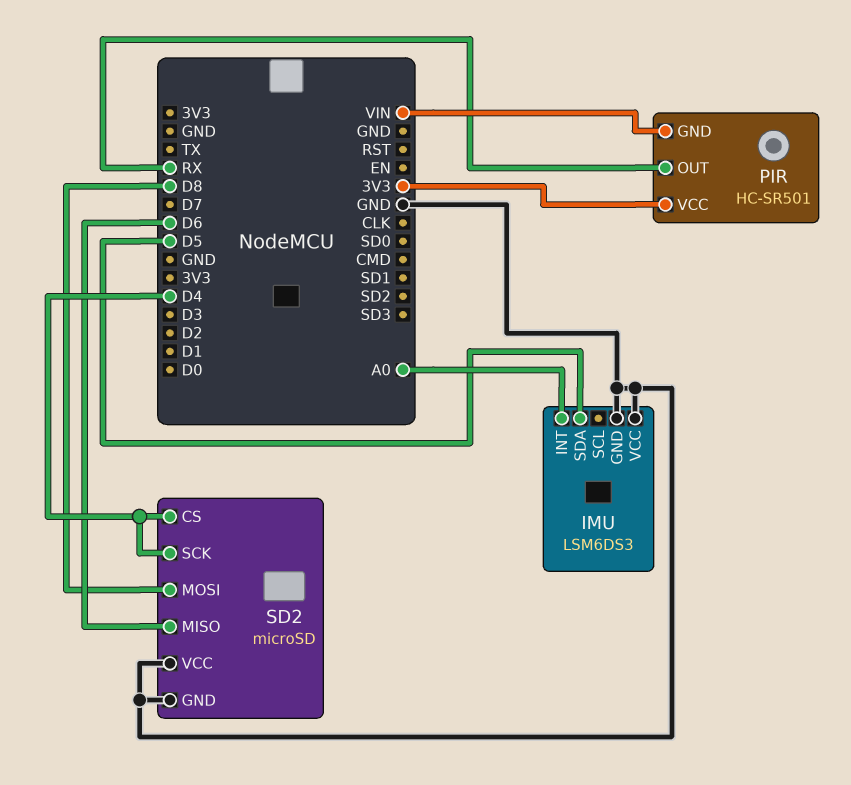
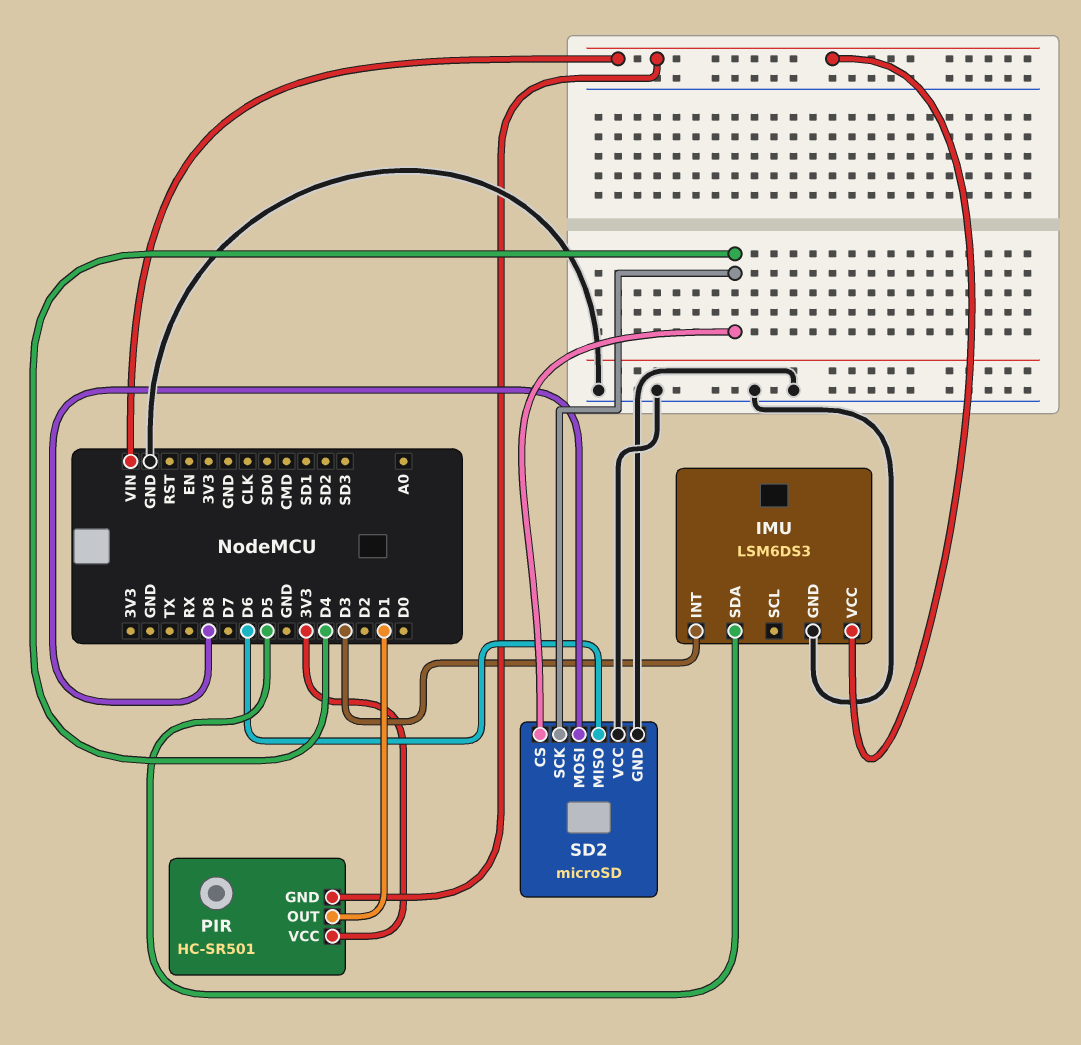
IMU pin INT: A0 -> D3
IMU pin VCC: GND -> VIN
PIR pin OUT: RX -> D1

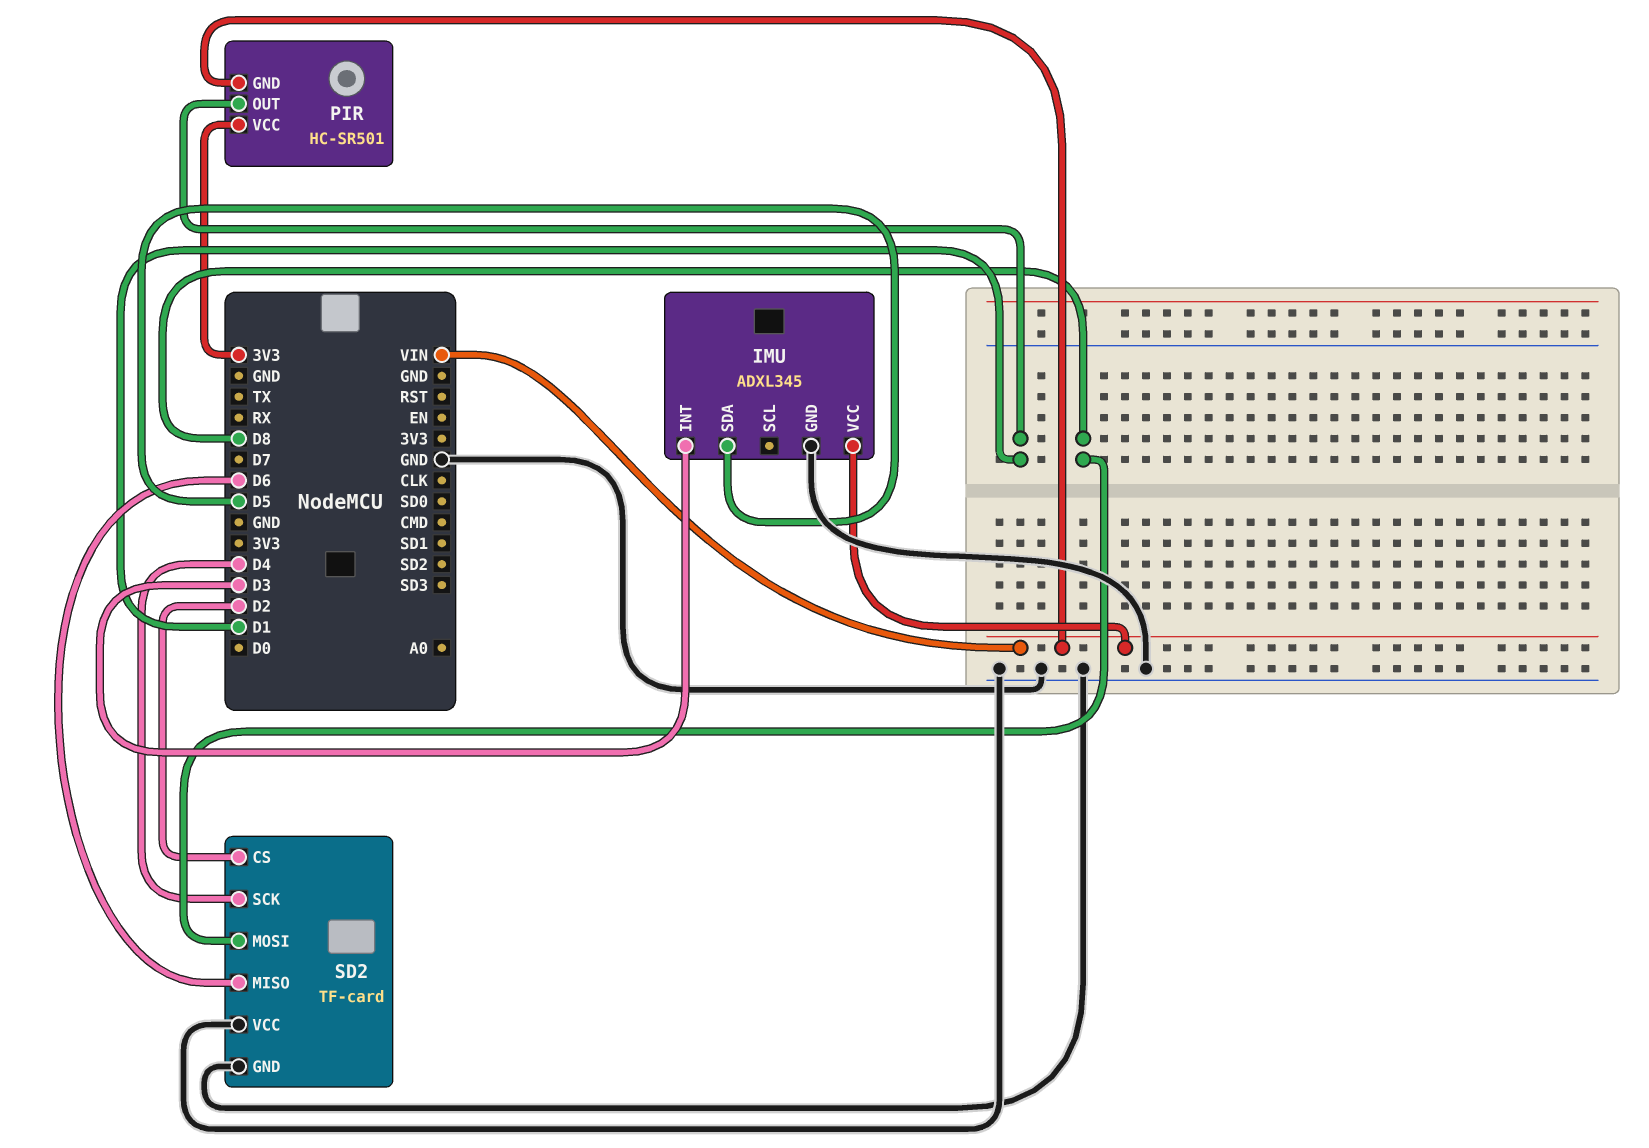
IMU: LSM6DS3 -> ADXL345
SD2: microSD -> TF-card
SD2 pin CS: D4 -> D2

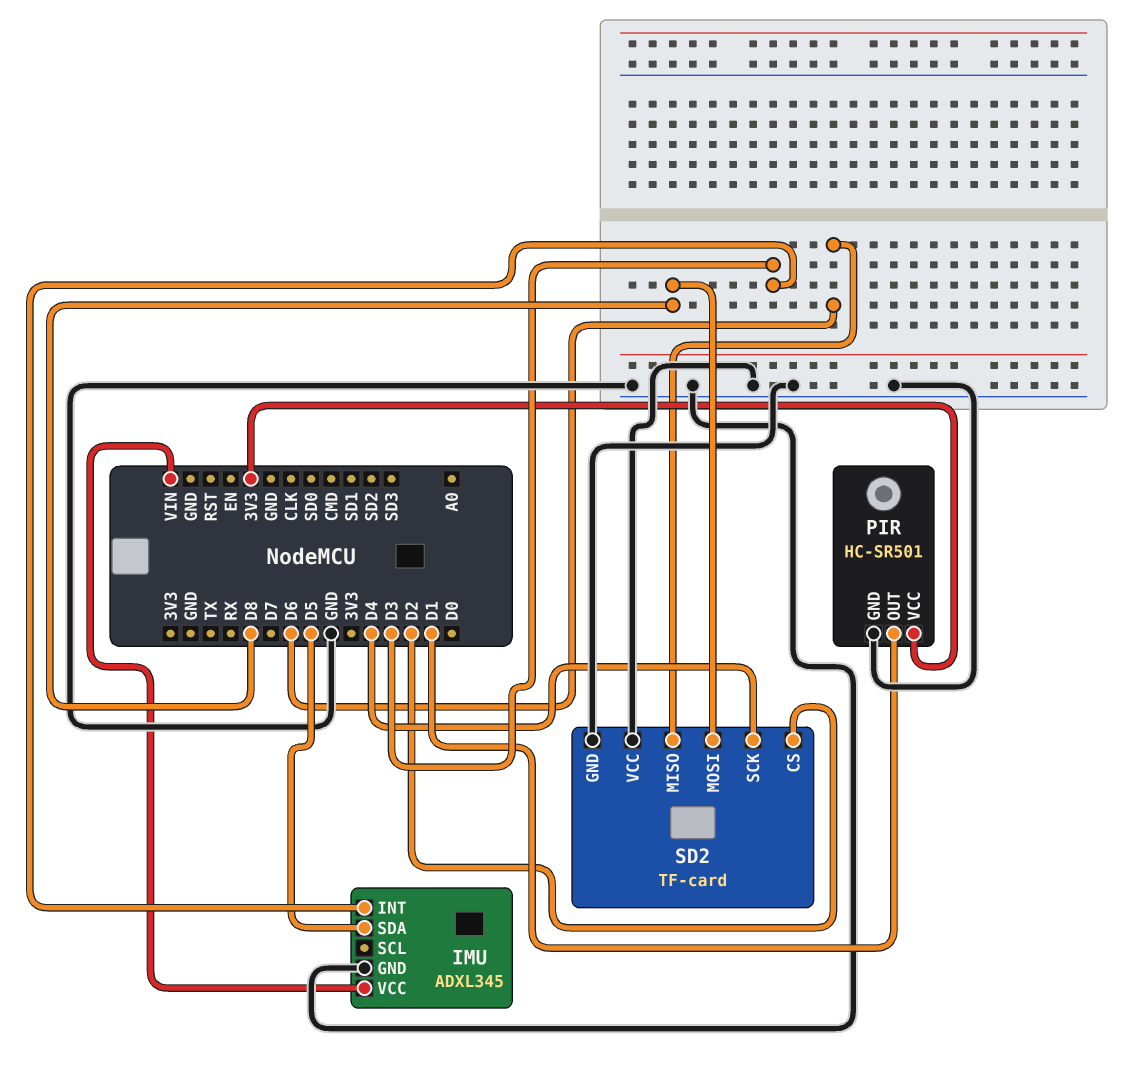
PIR pin GND: VIN -> GND

